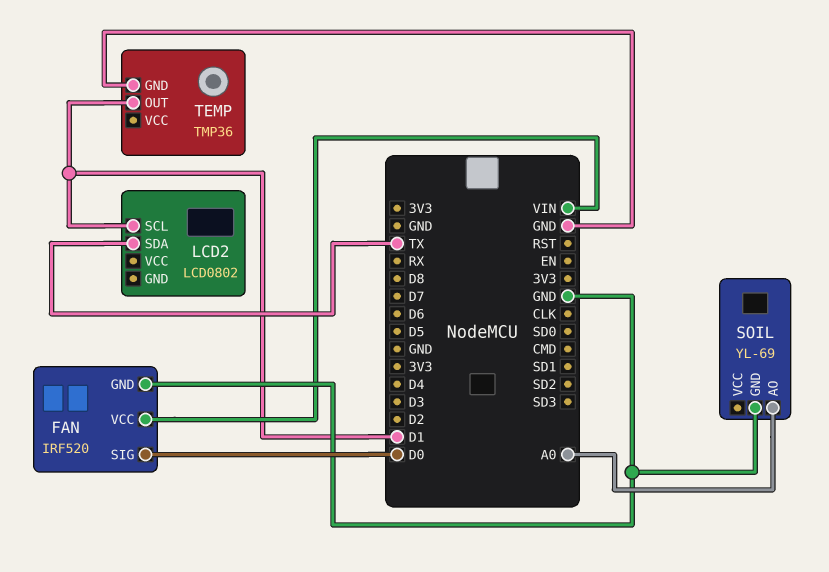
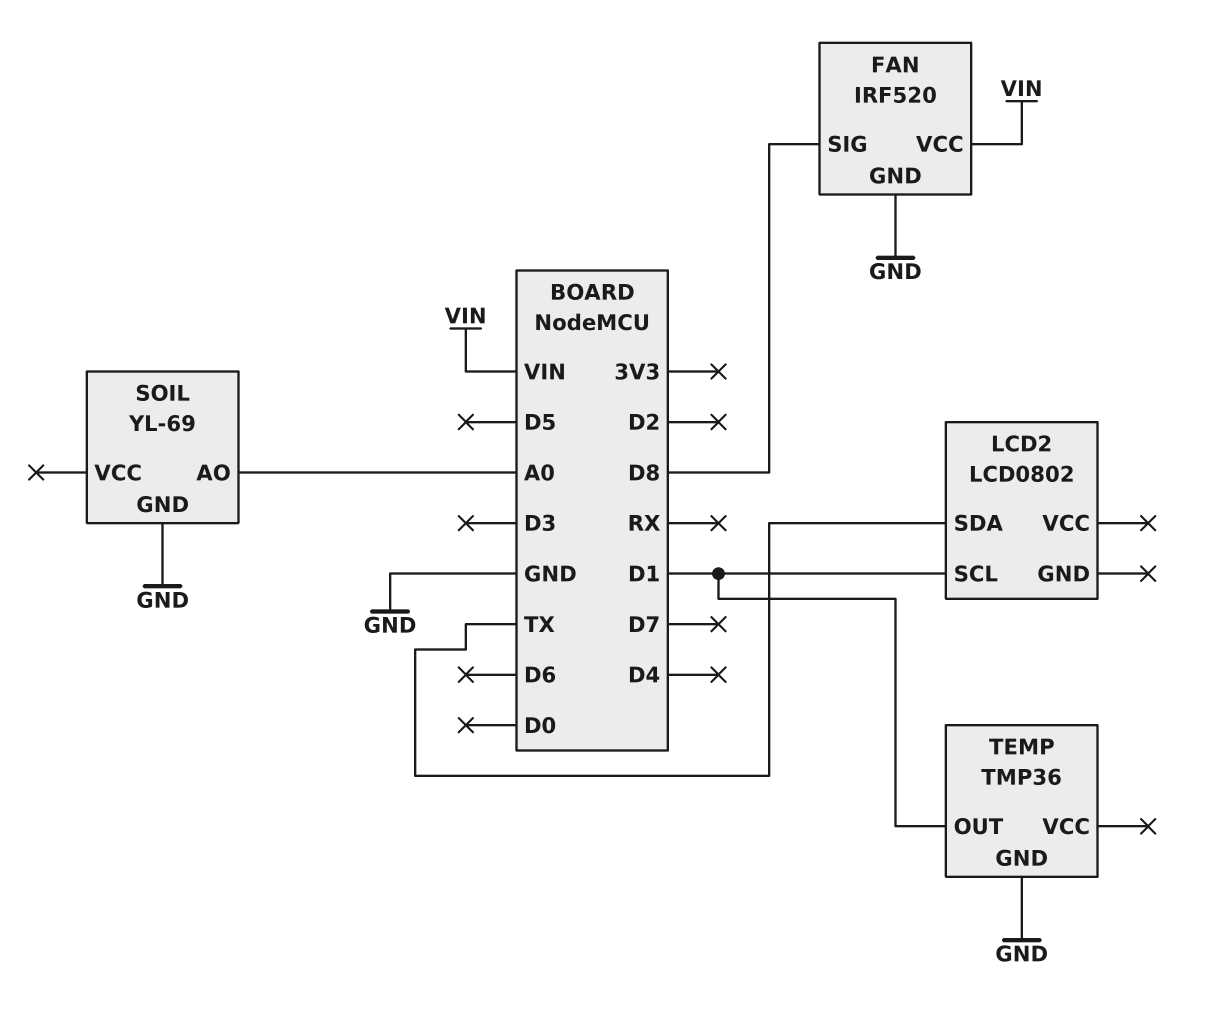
FAN pin SIG: D0 -> D8

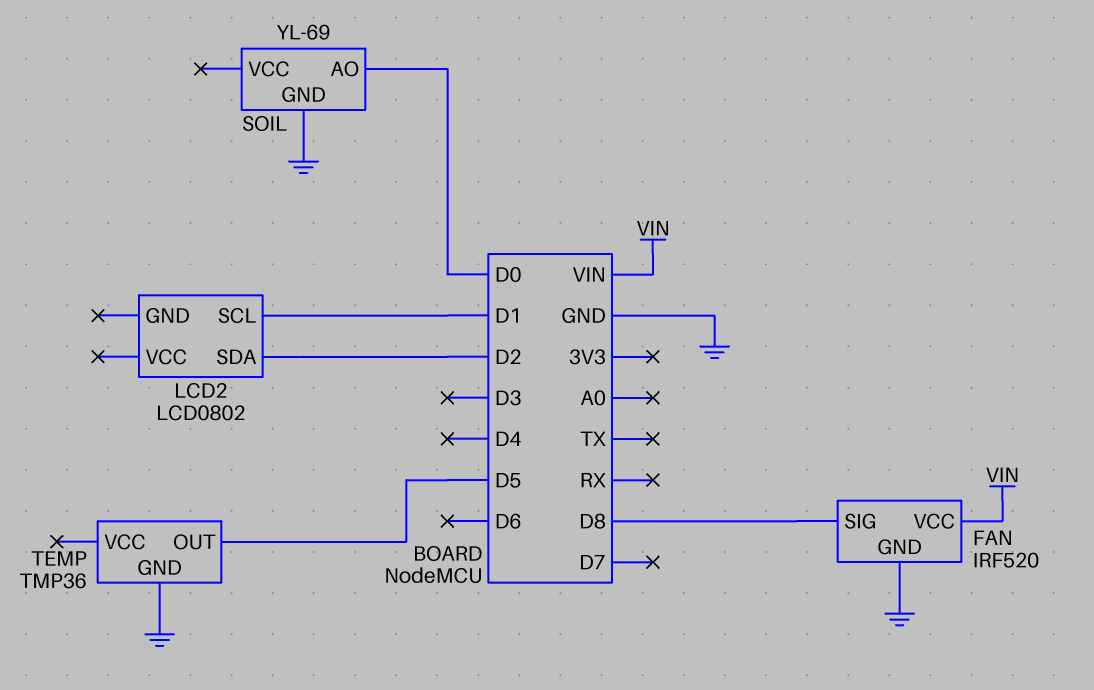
LCD2 pin SDA: TX -> D2
SOIL pin AO: A0 -> D0
TEMP pin OUT: D1 -> D5

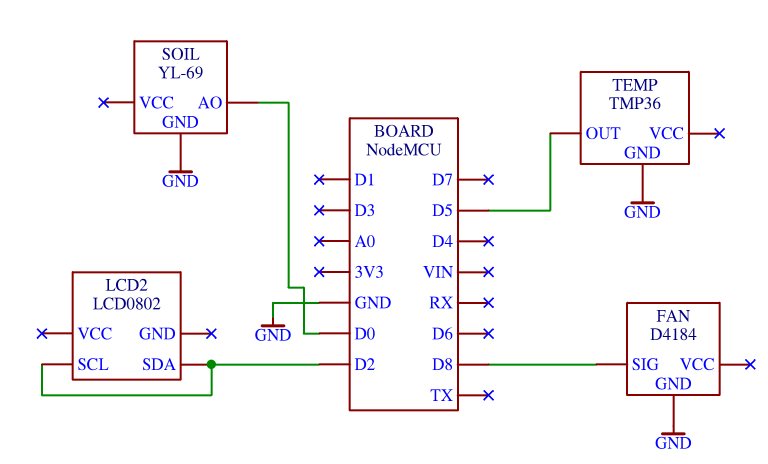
FAN: IRF520 -> D4184
FAN pin VCC: VIN -> none
LCD2 pin SCL: D1 -> D2

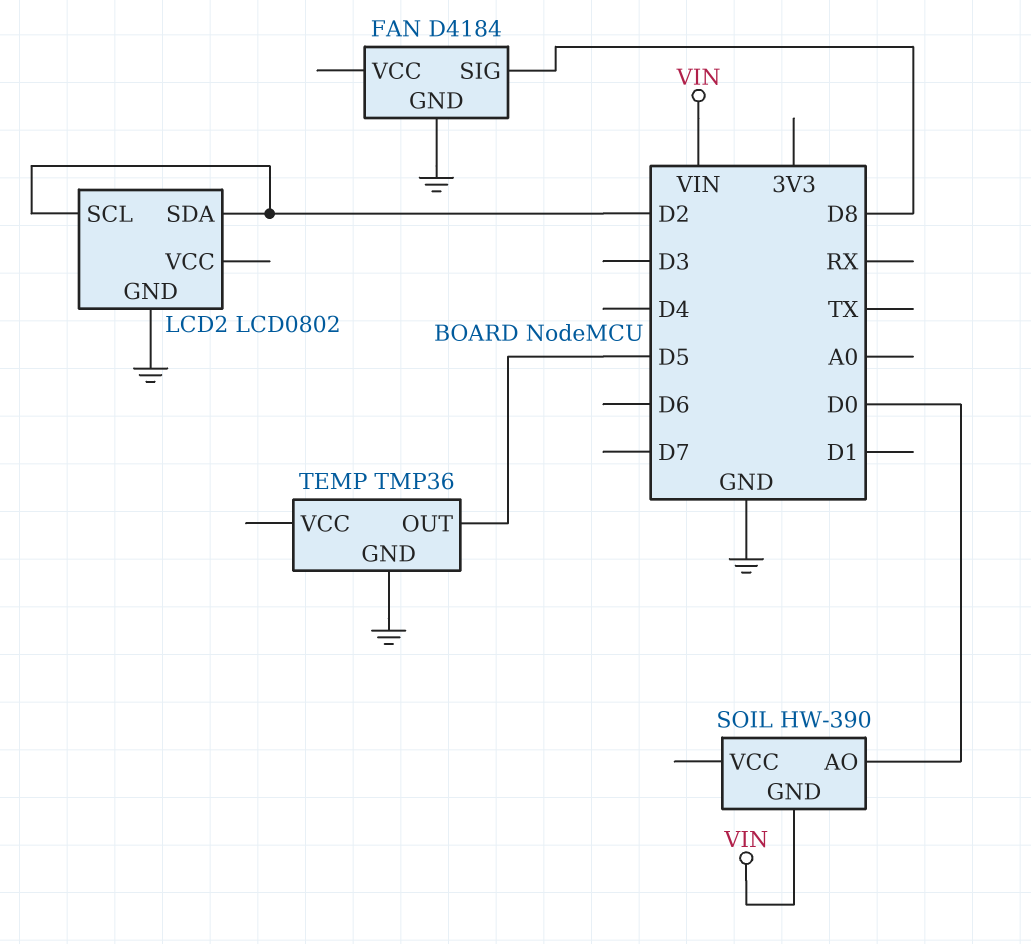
LCD2 pin GND: none -> GND
SOIL: YL-69 -> HW-390
SOIL pin GND: GND -> VIN

